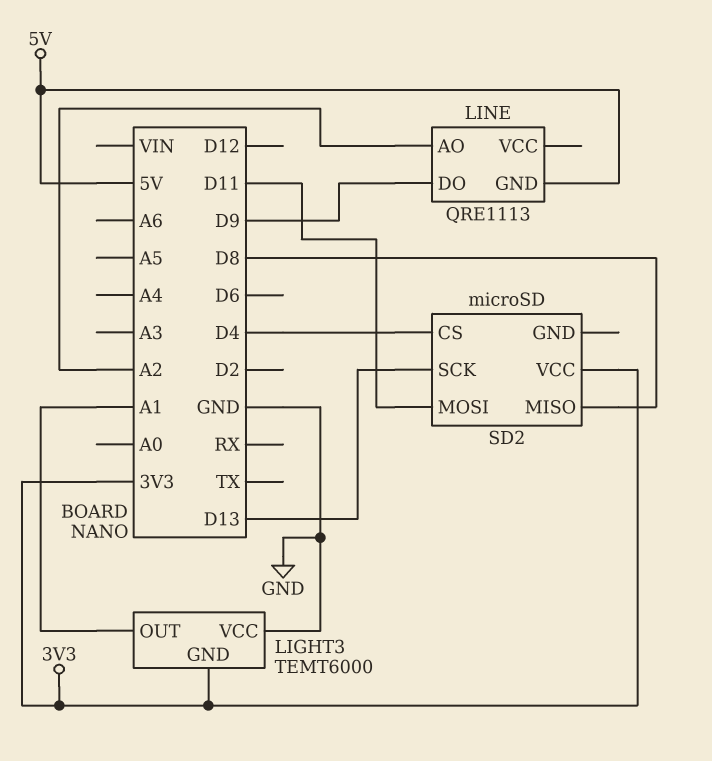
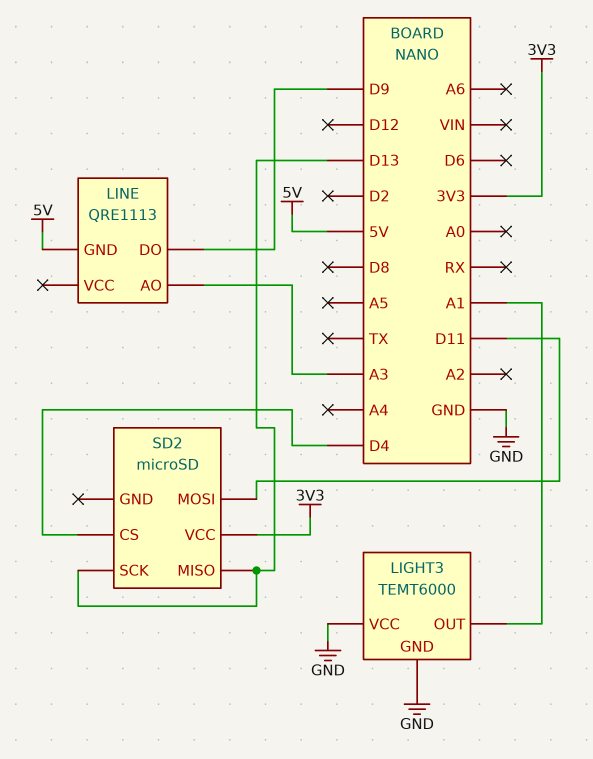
LIGHT3 pin GND: 3V3 -> GND
LINE pin AO: A2 -> A3
SD2 pin MISO: D8 -> D13

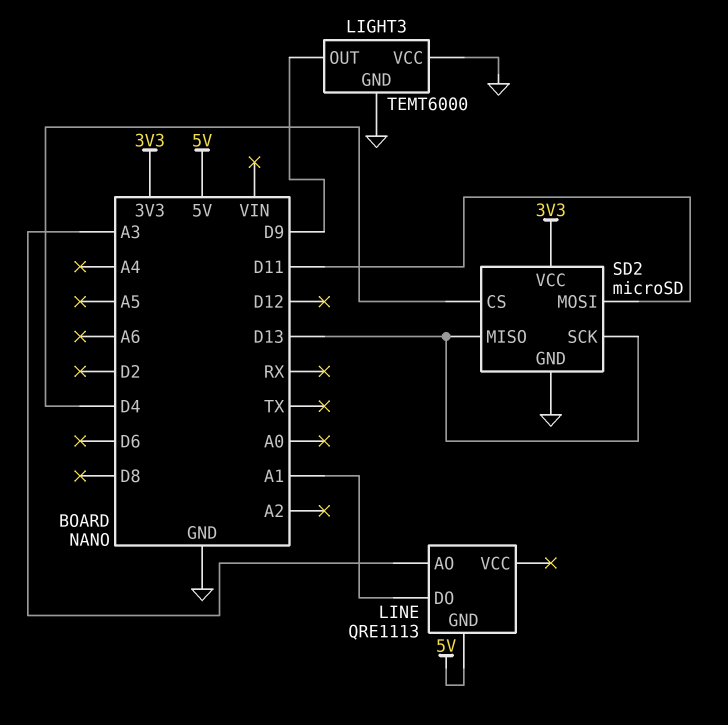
LIGHT3 pin OUT: A1 -> D9
LINE pin DO: D9 -> A1
SD2 pin GND: none -> GND

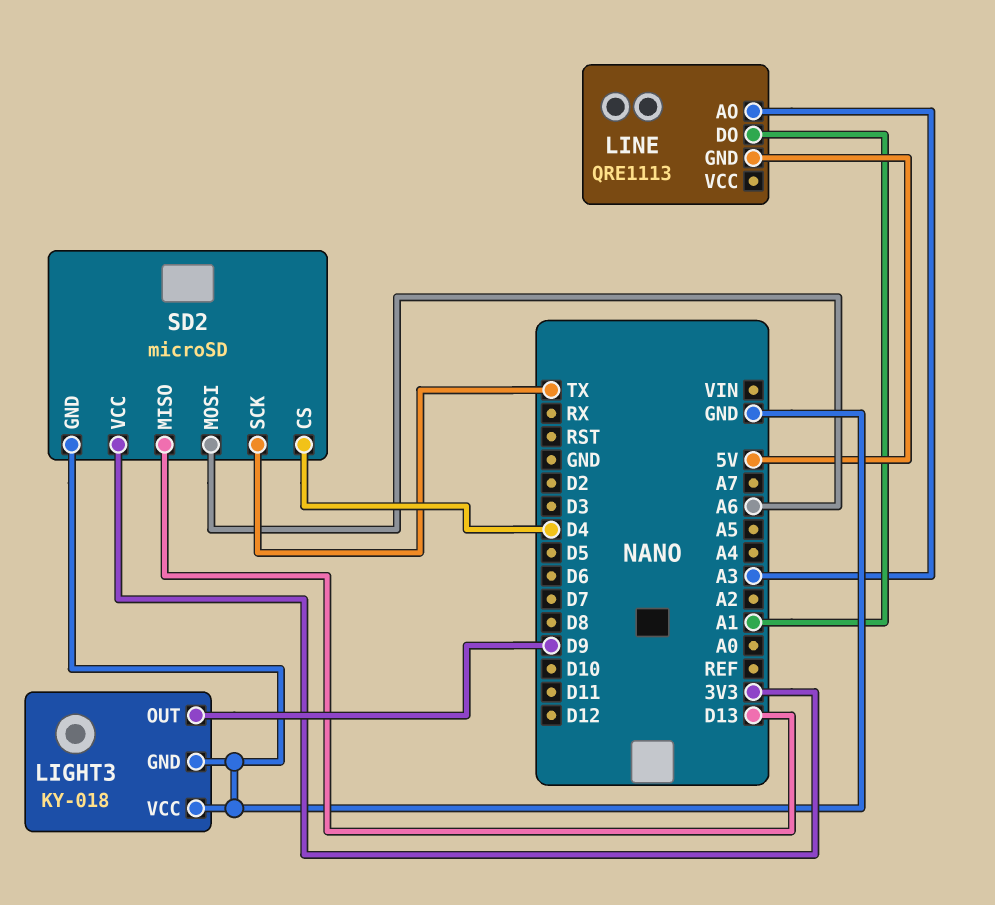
LIGHT3: TEMT6000 -> KY-018
SD2 pin MOSI: D11 -> A6
SD2 pin SCK: D13 -> TX

